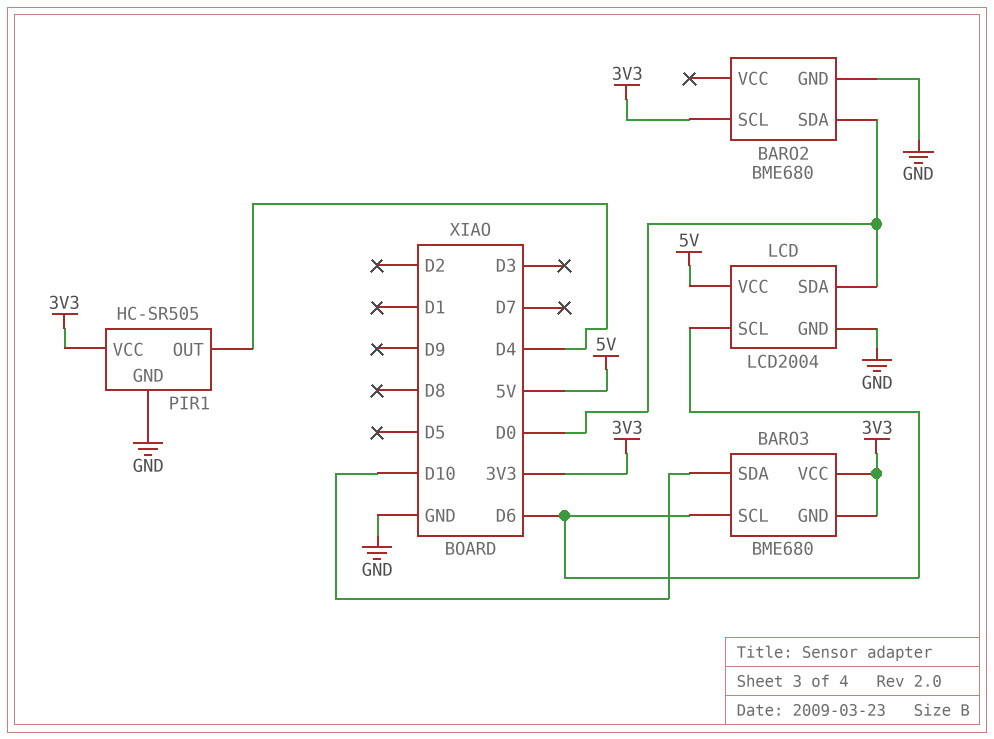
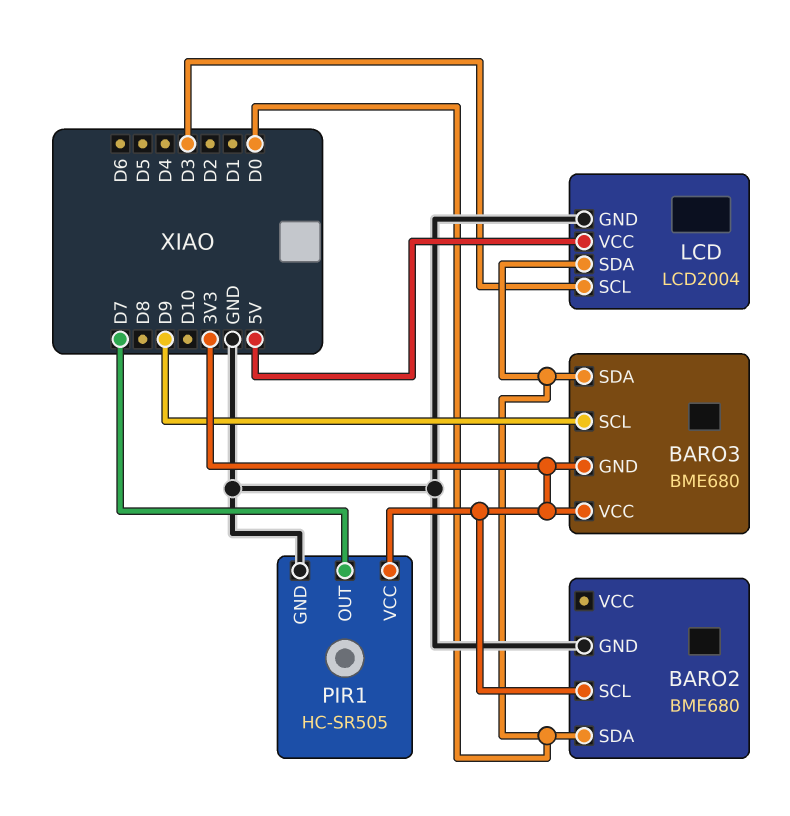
BARO3 pin SCL: D6 -> D9
BARO3 pin SDA: D10 -> D0
LCD pin SCL: D6 -> D3
PIR1 pin OUT: D4 -> D7

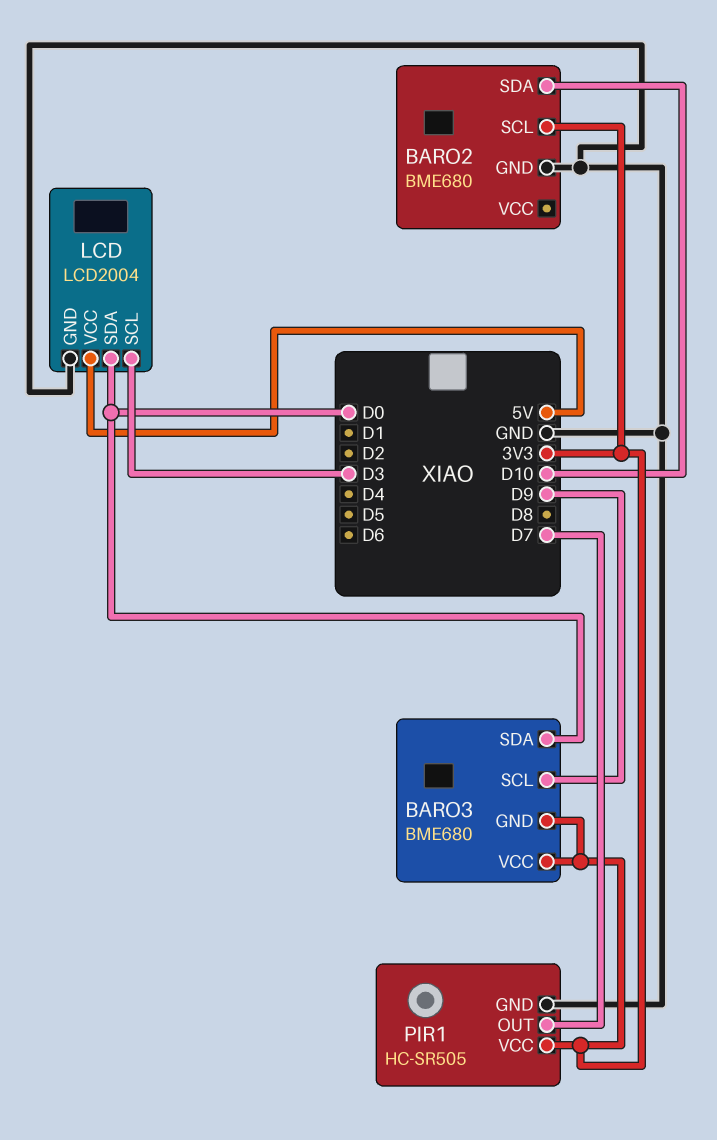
BARO2 pin SDA: D0 -> D10

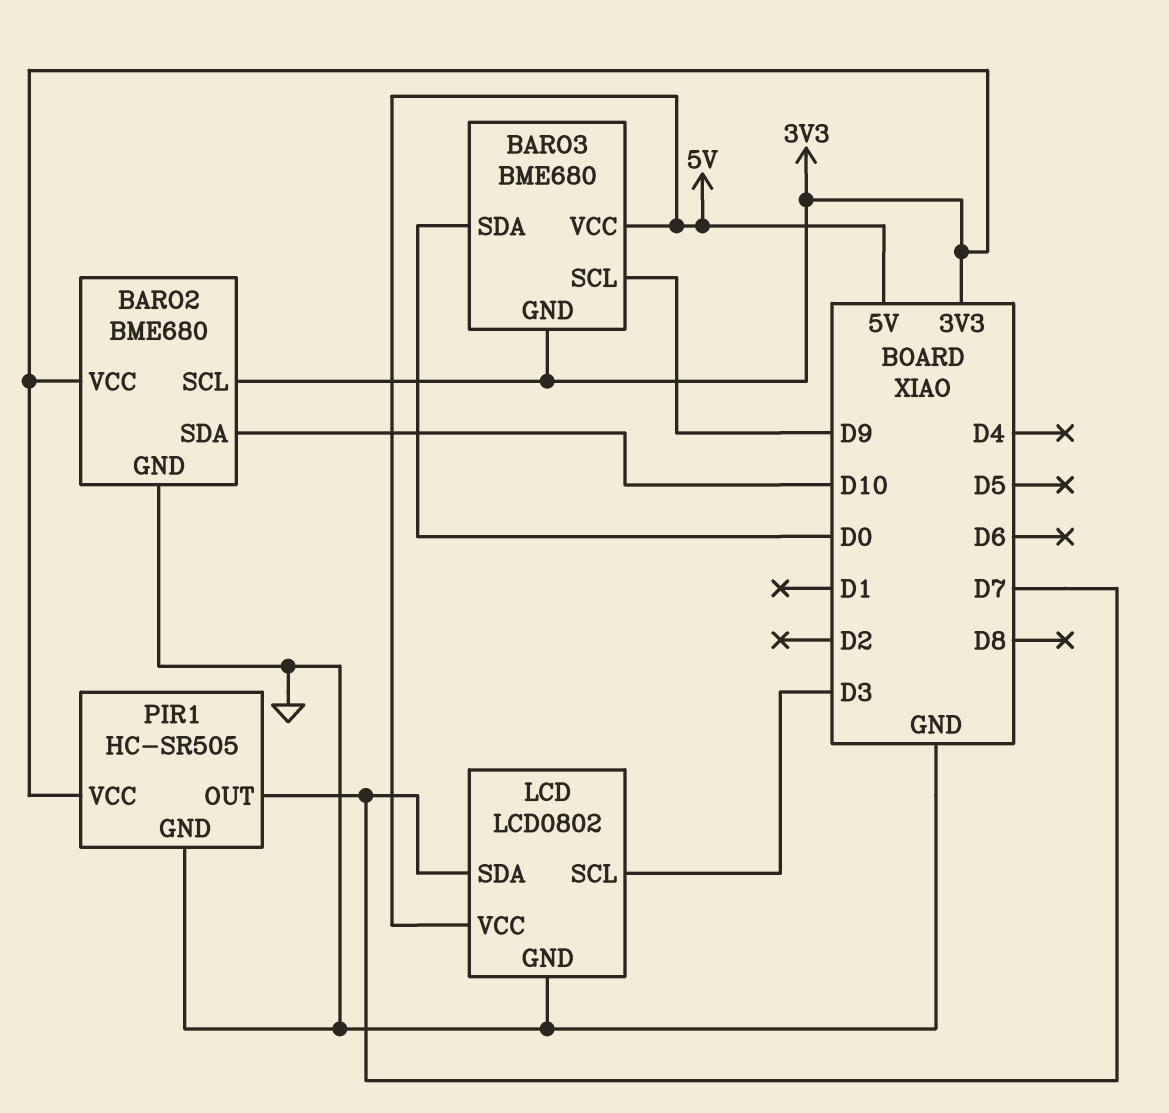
BARO2 pin VCC: none -> 3V3
BARO3 pin VCC: 3V3 -> 5V
LCD: LCD2004 -> LCD0802
LCD pin SDA: D0 -> D7

